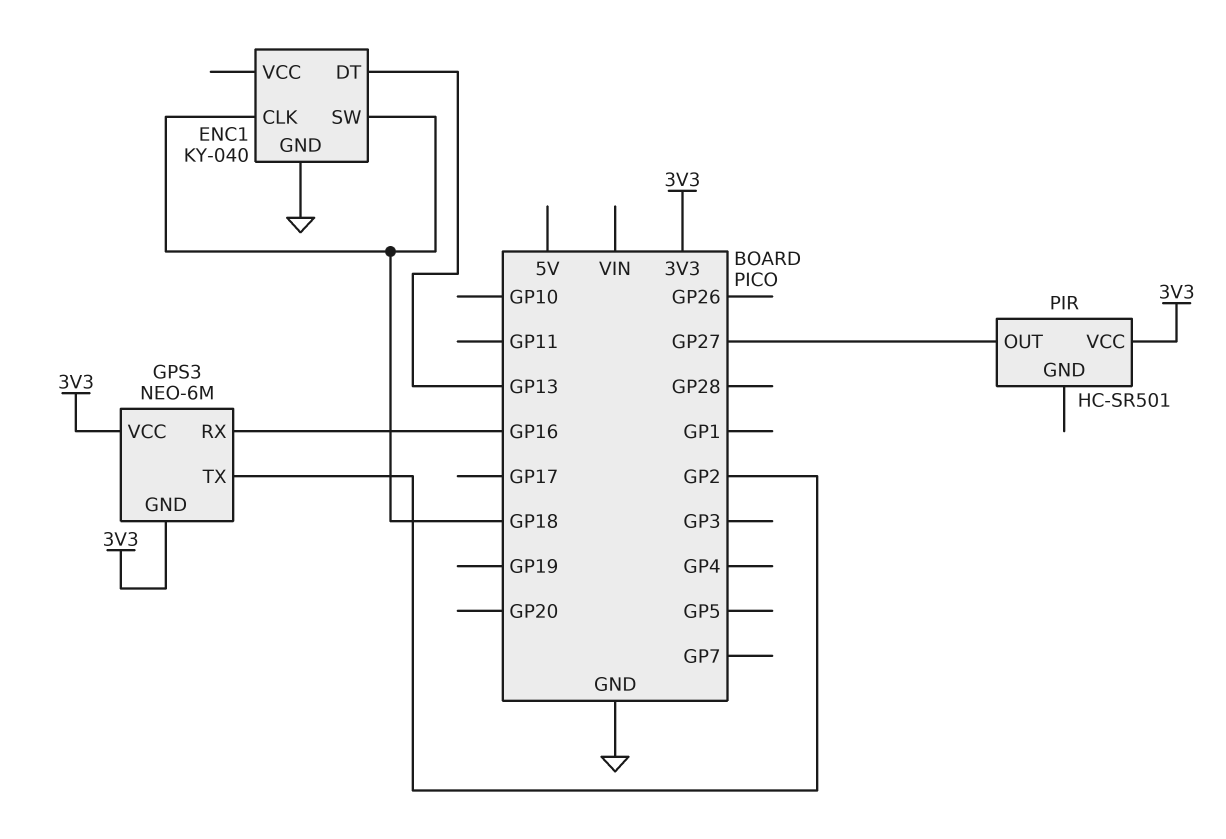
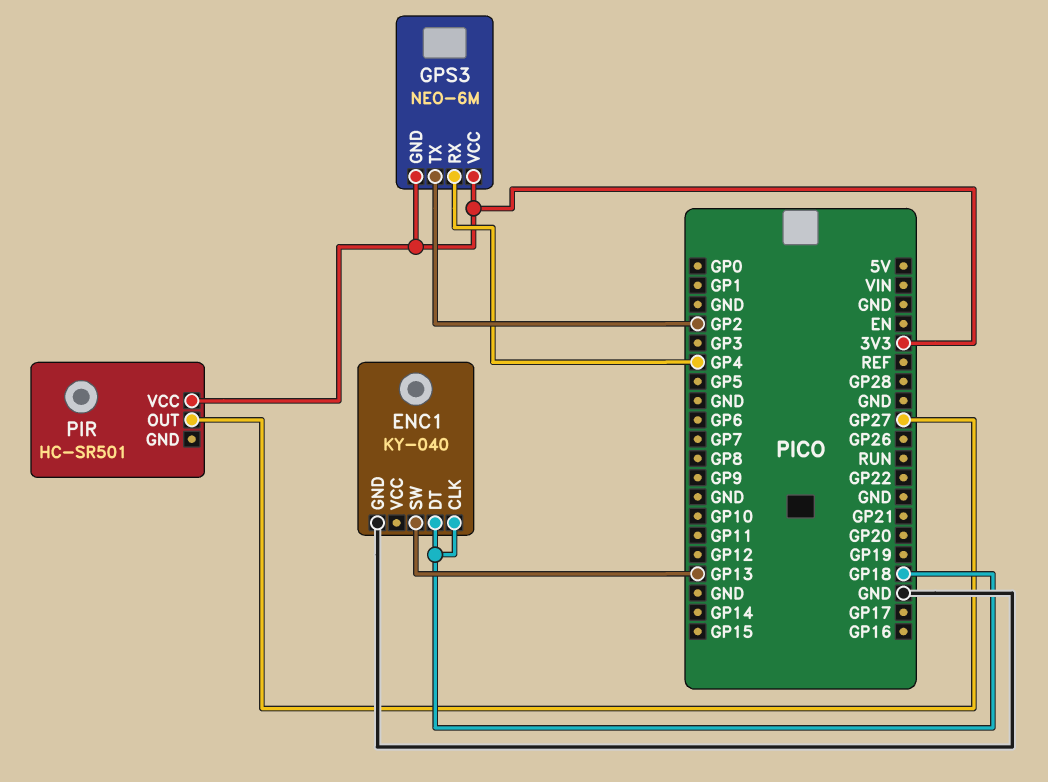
ENC1 pin DT: GP13 -> GP18
ENC1 pin SW: GP18 -> GP13
GPS3 pin RX: GP16 -> GP4

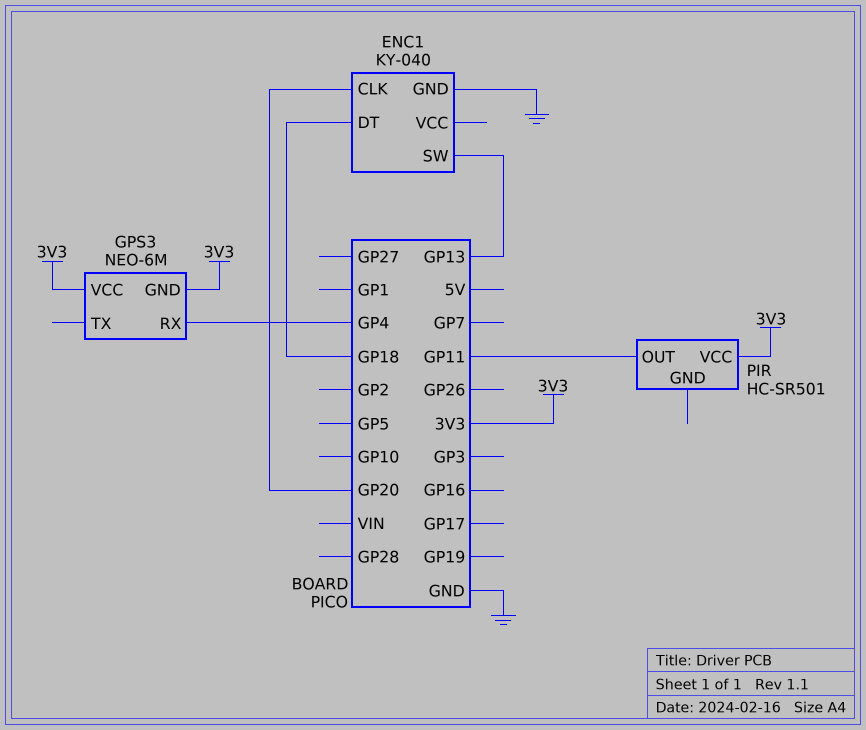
ENC1 pin CLK: GP18 -> GP20
GPS3 pin TX: GP2 -> none
PIR pin OUT: GP27 -> GP11

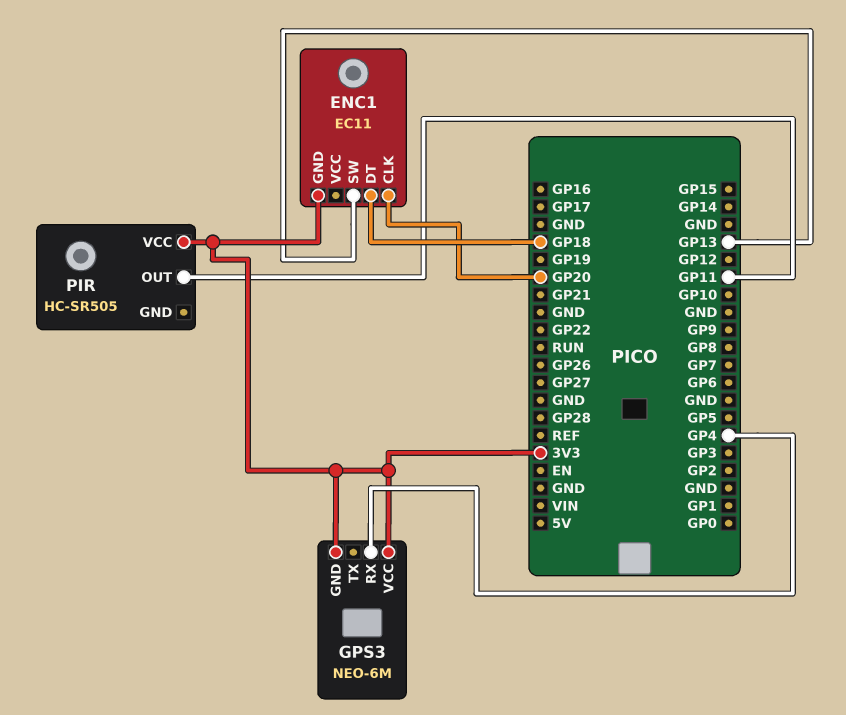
ENC1: KY-040 -> EC11
ENC1 pin GND: GND -> 3V3
PIR: HC-SR501 -> HC-SR505

